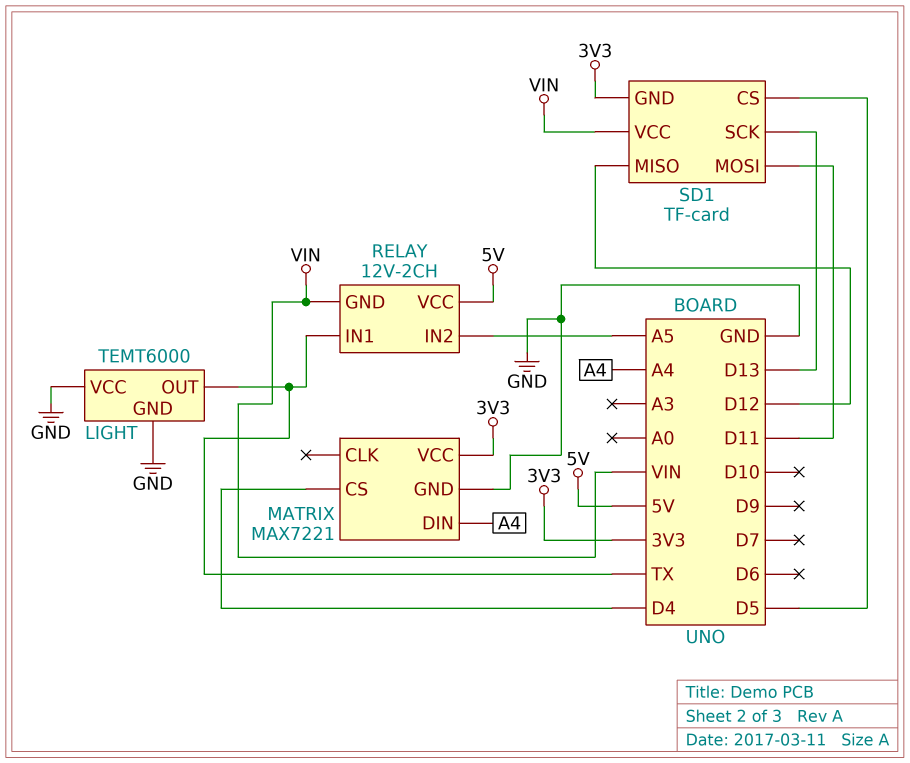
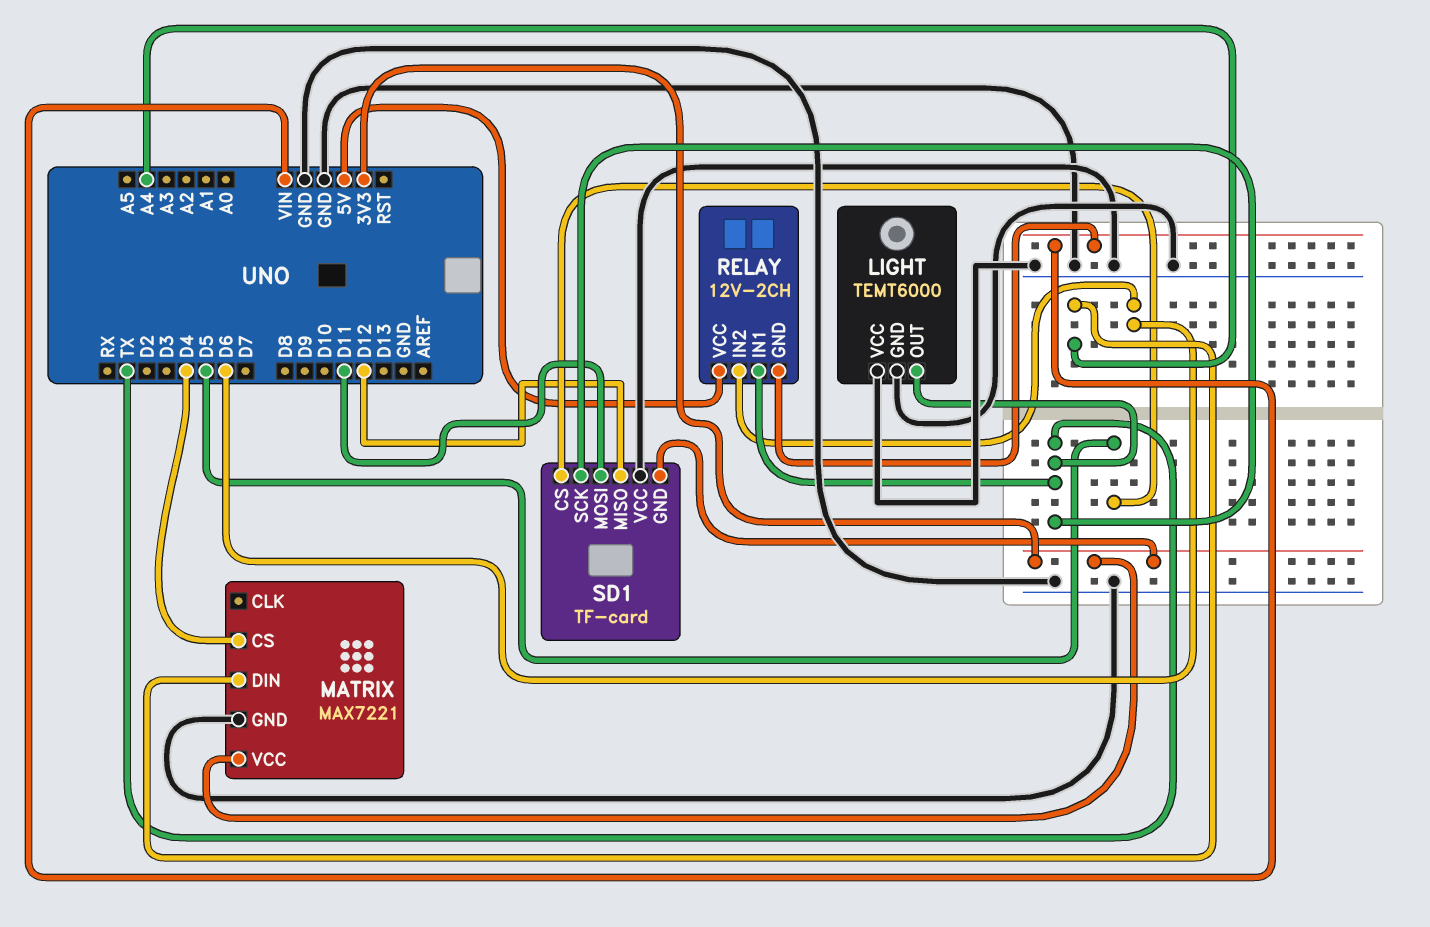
RELAY pin IN2: A5 -> D6
SD1 pin SCK: D13 -> TX
SD1 pin VCC: VIN -> GND

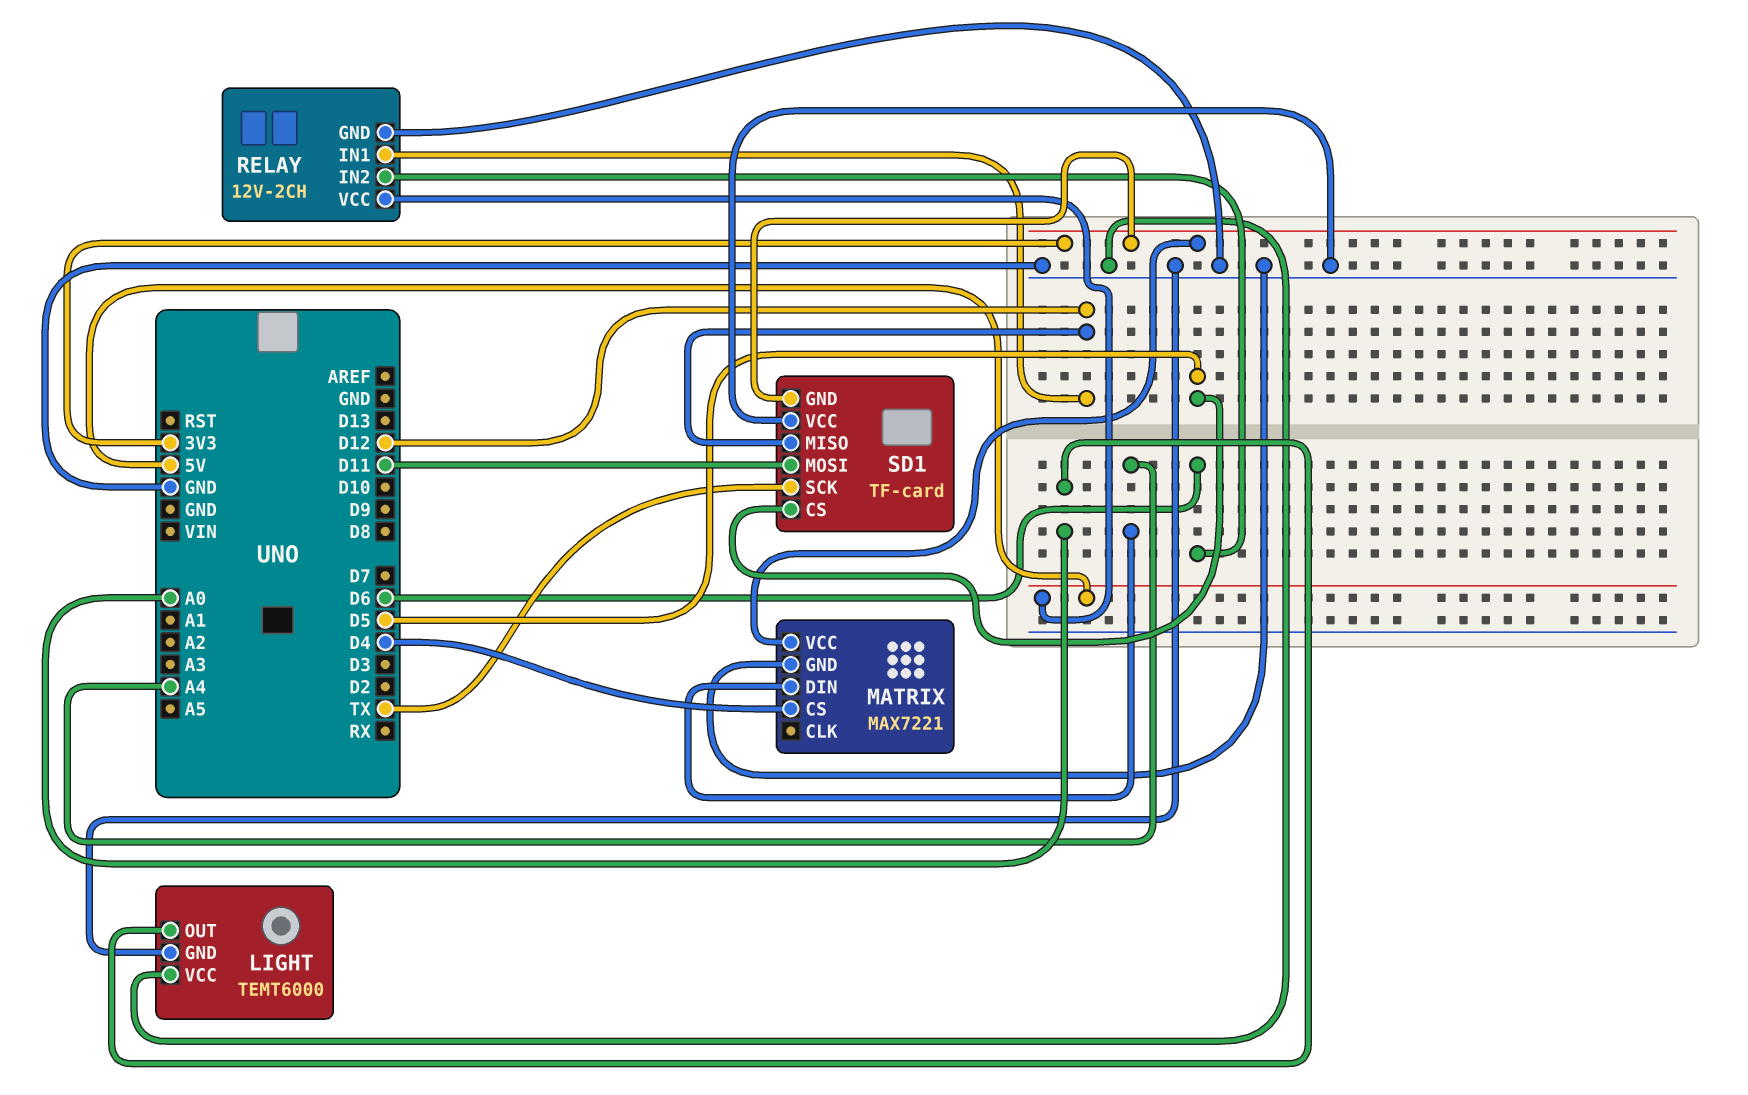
LIGHT pin OUT: TX -> A0
RELAY pin GND: VIN -> GND
RELAY pin IN1: TX -> D12

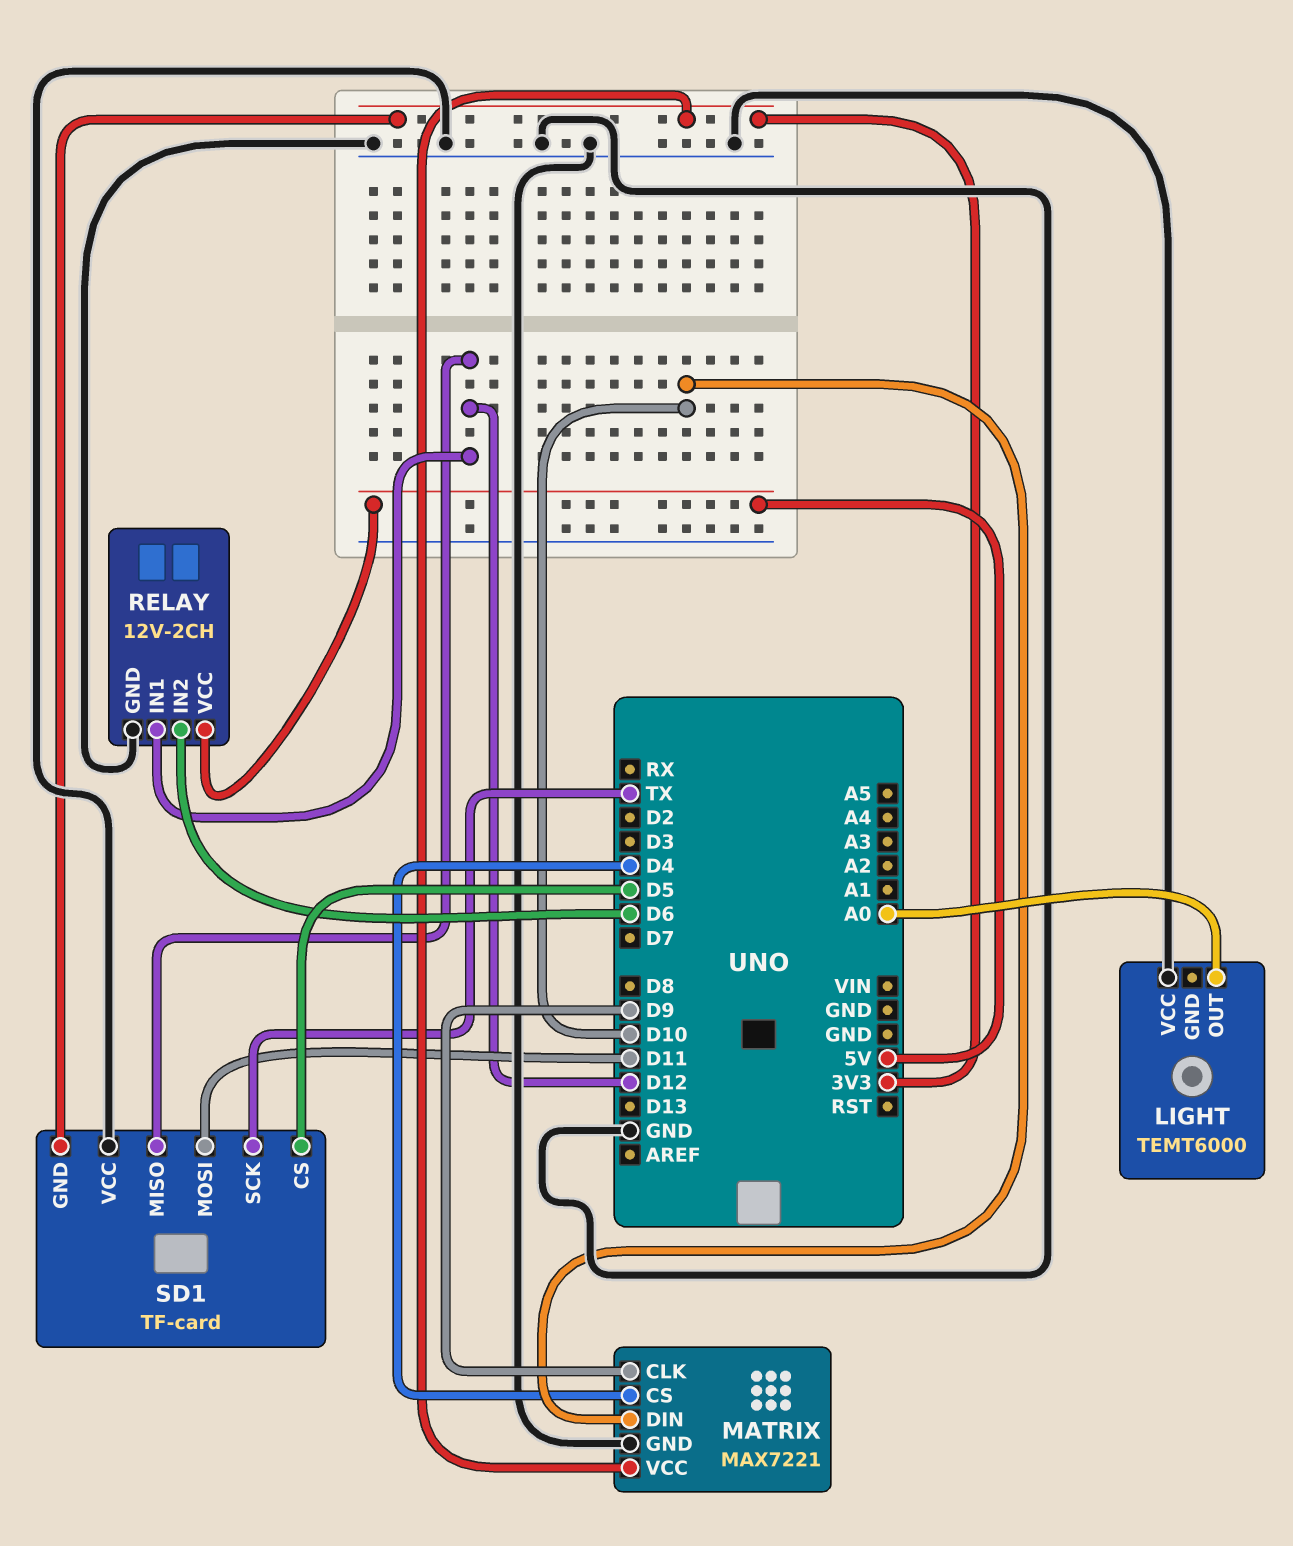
LIGHT pin GND: GND -> none
MATRIX pin CLK: none -> D9
MATRIX pin DIN: A4 -> D10

